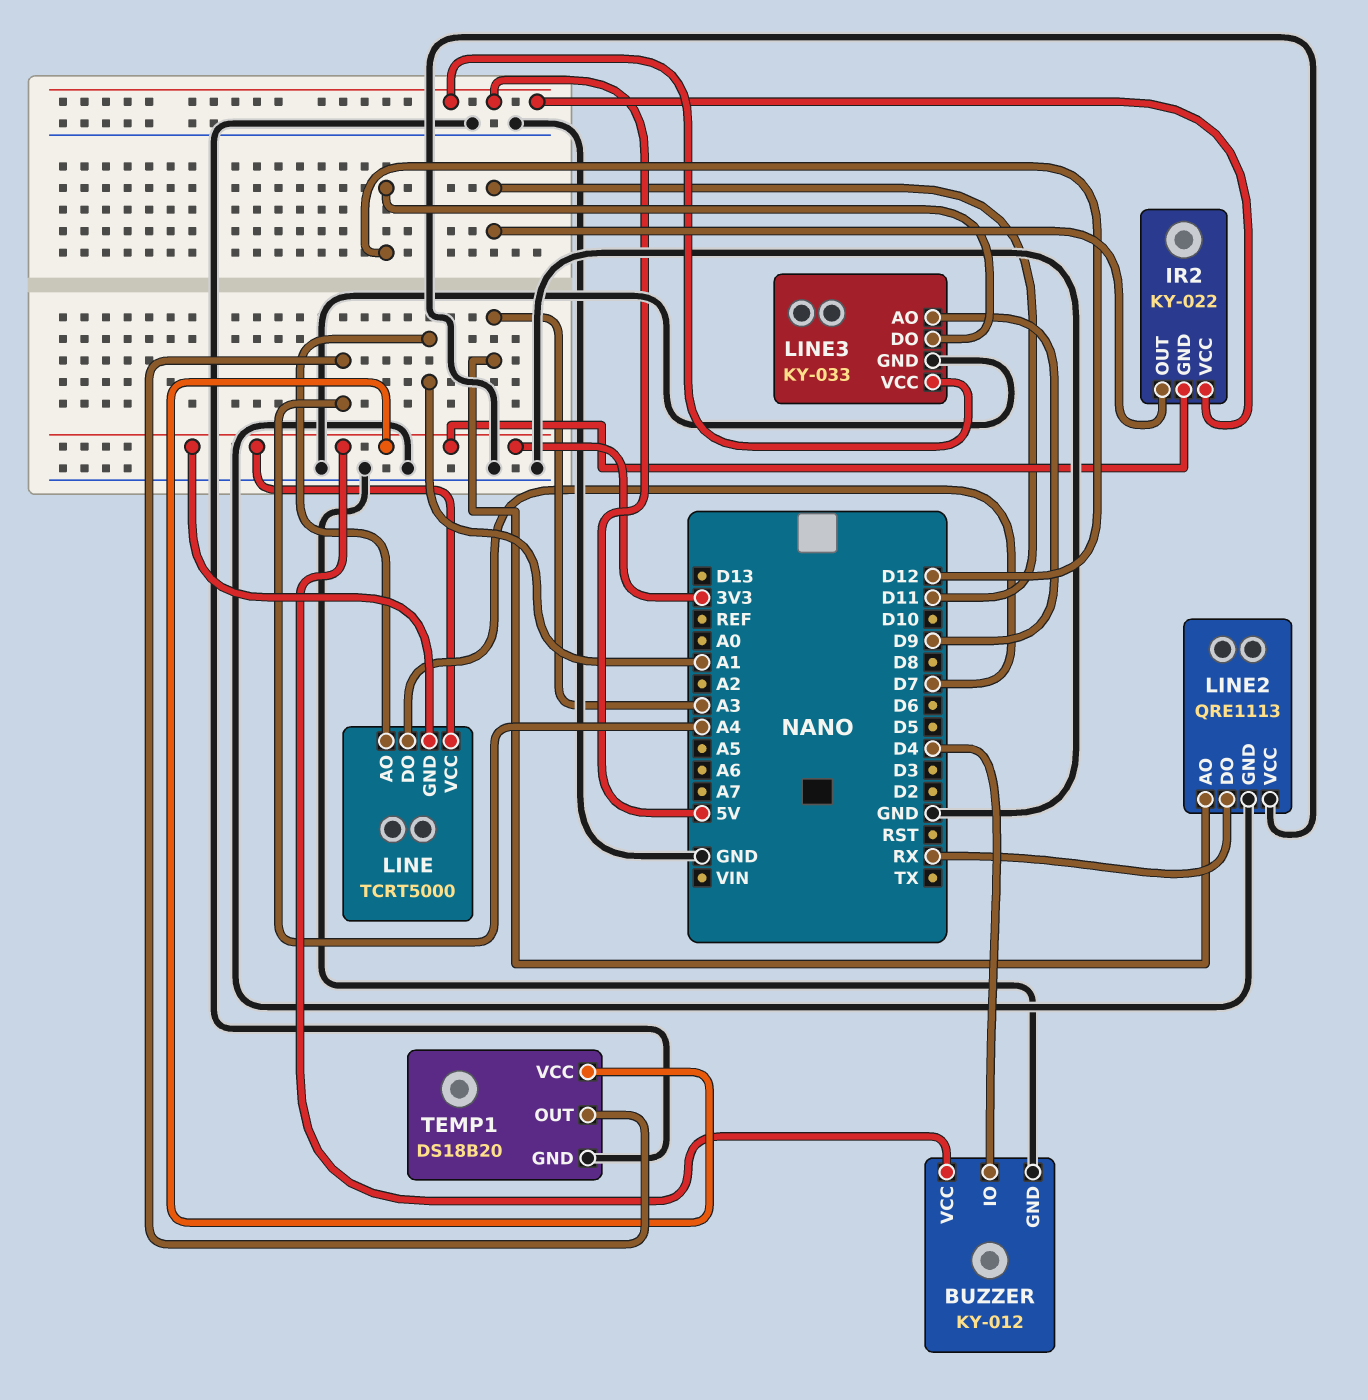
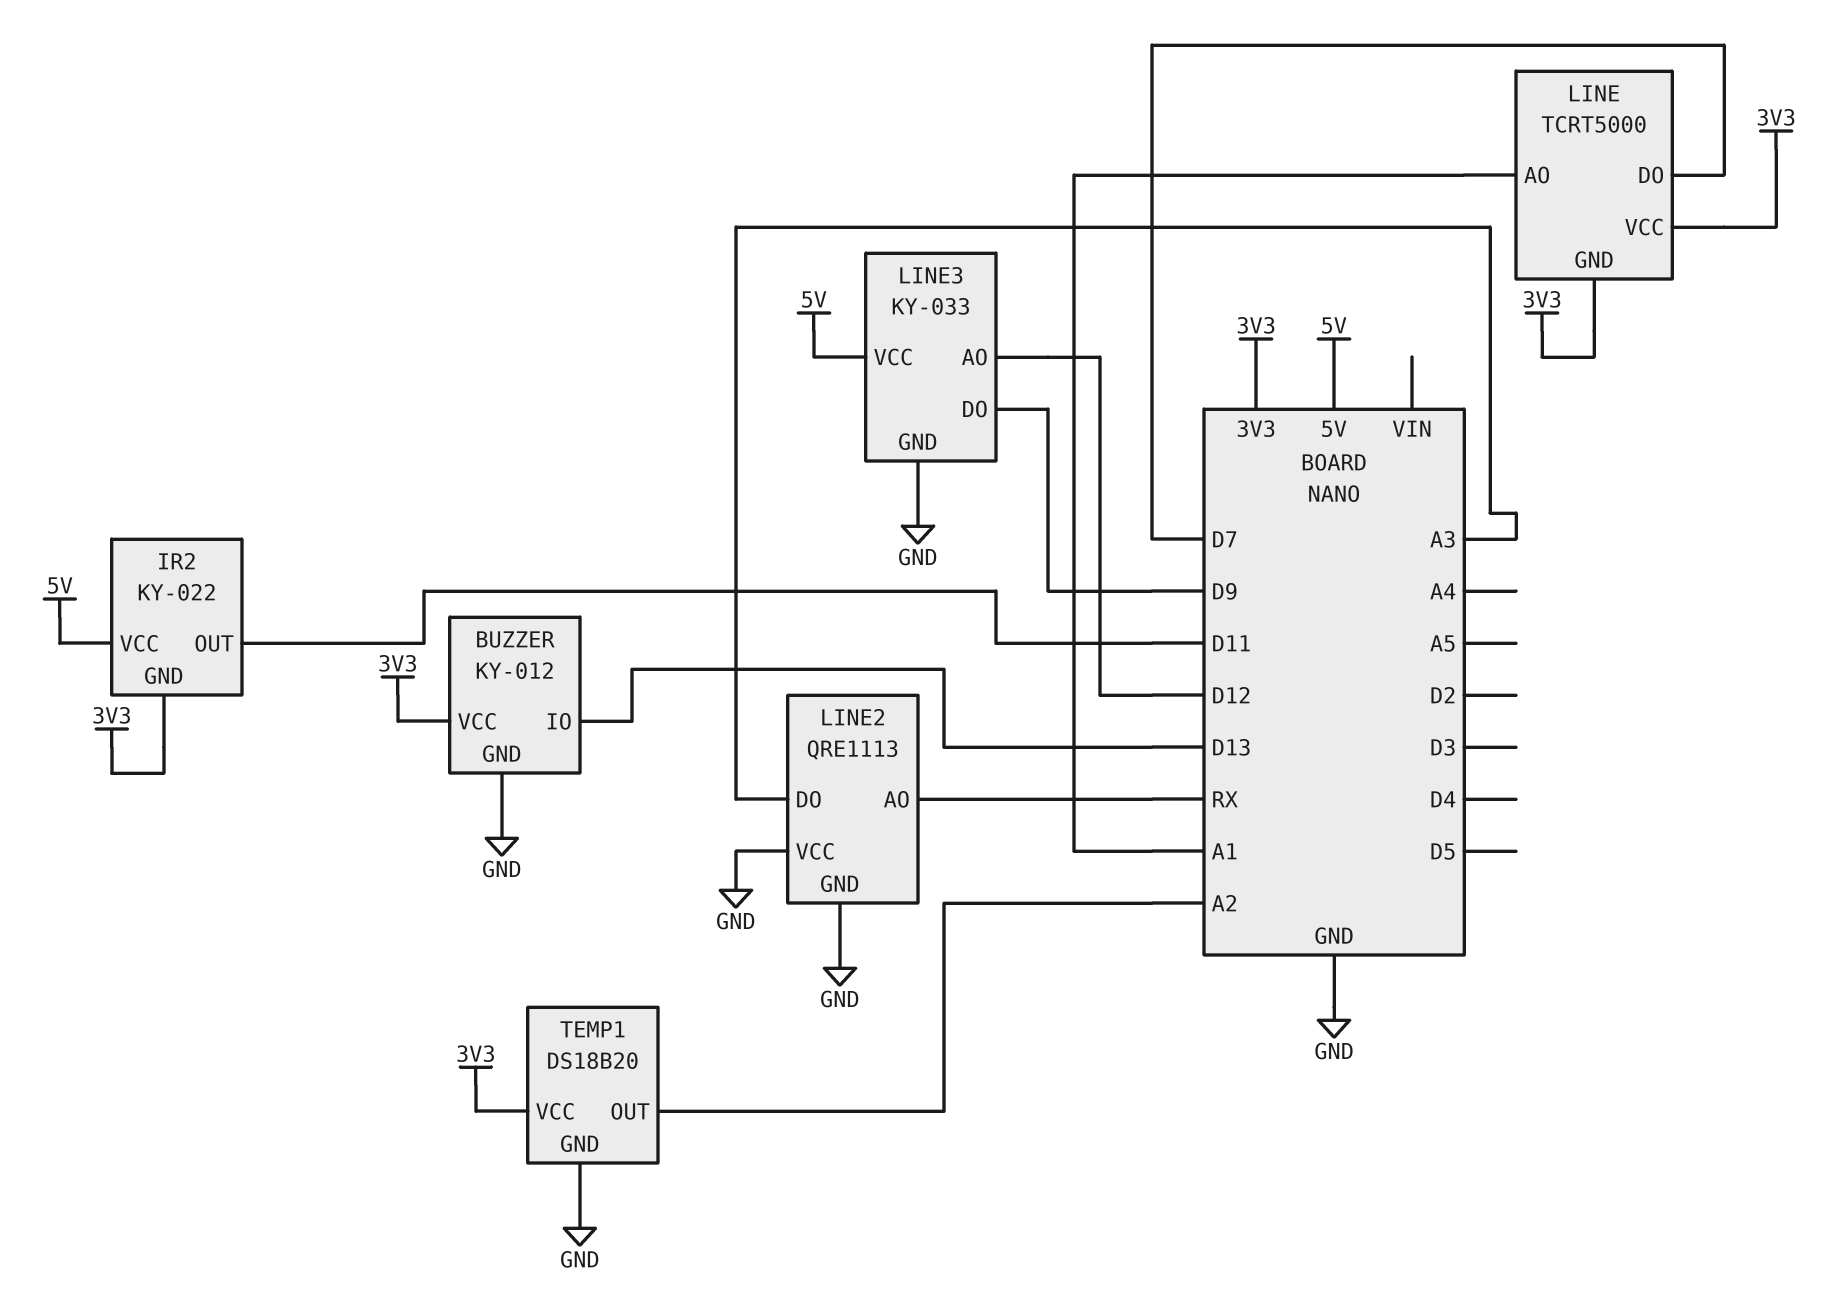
BUZZER pin IO: D4 -> D13
LINE2 pin AO: A3 -> RX
LINE2 pin DO: RX -> A3
LINE3 pin AO: D9 -> D12
LINE3 pin DO: D12 -> D9
TEMP1 pin OUT: A4 -> A2

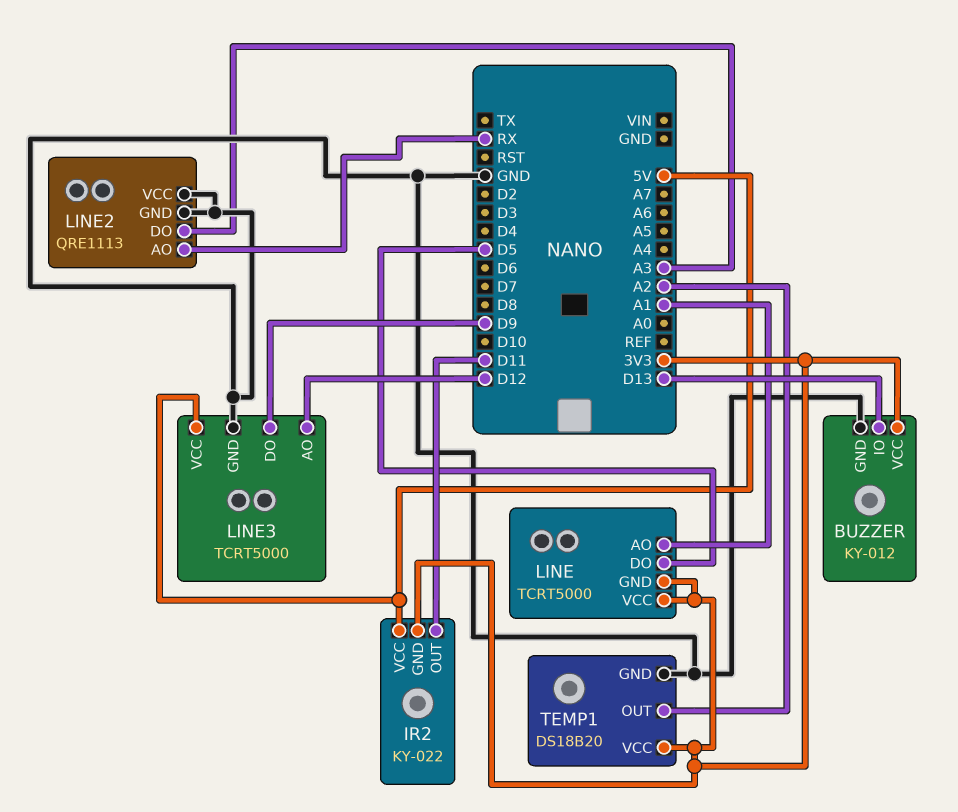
LINE pin DO: D7 -> D5
LINE3: KY-033 -> TCRT5000

